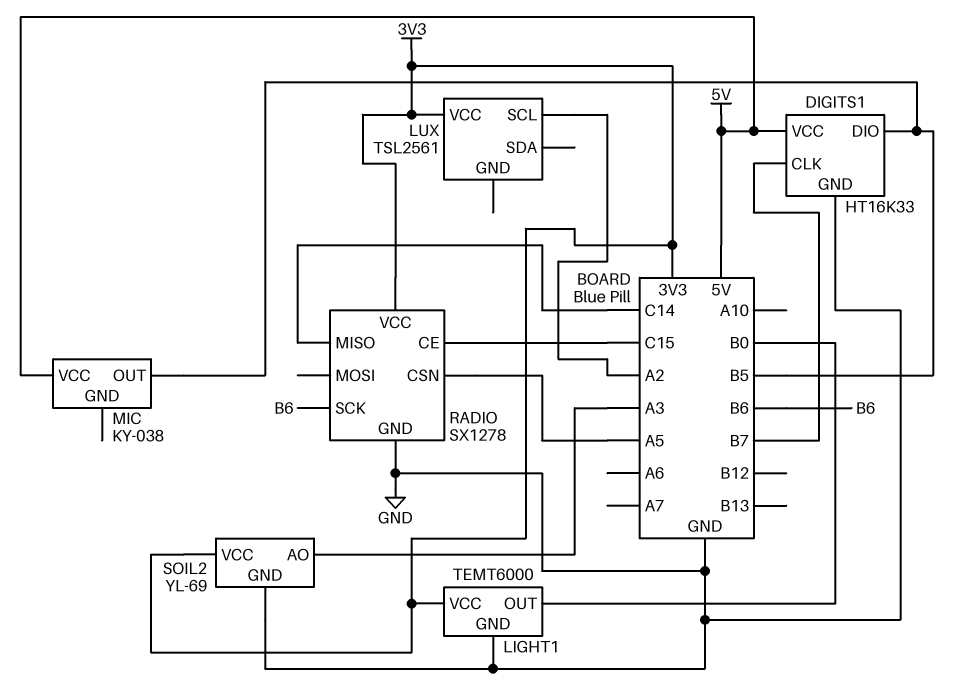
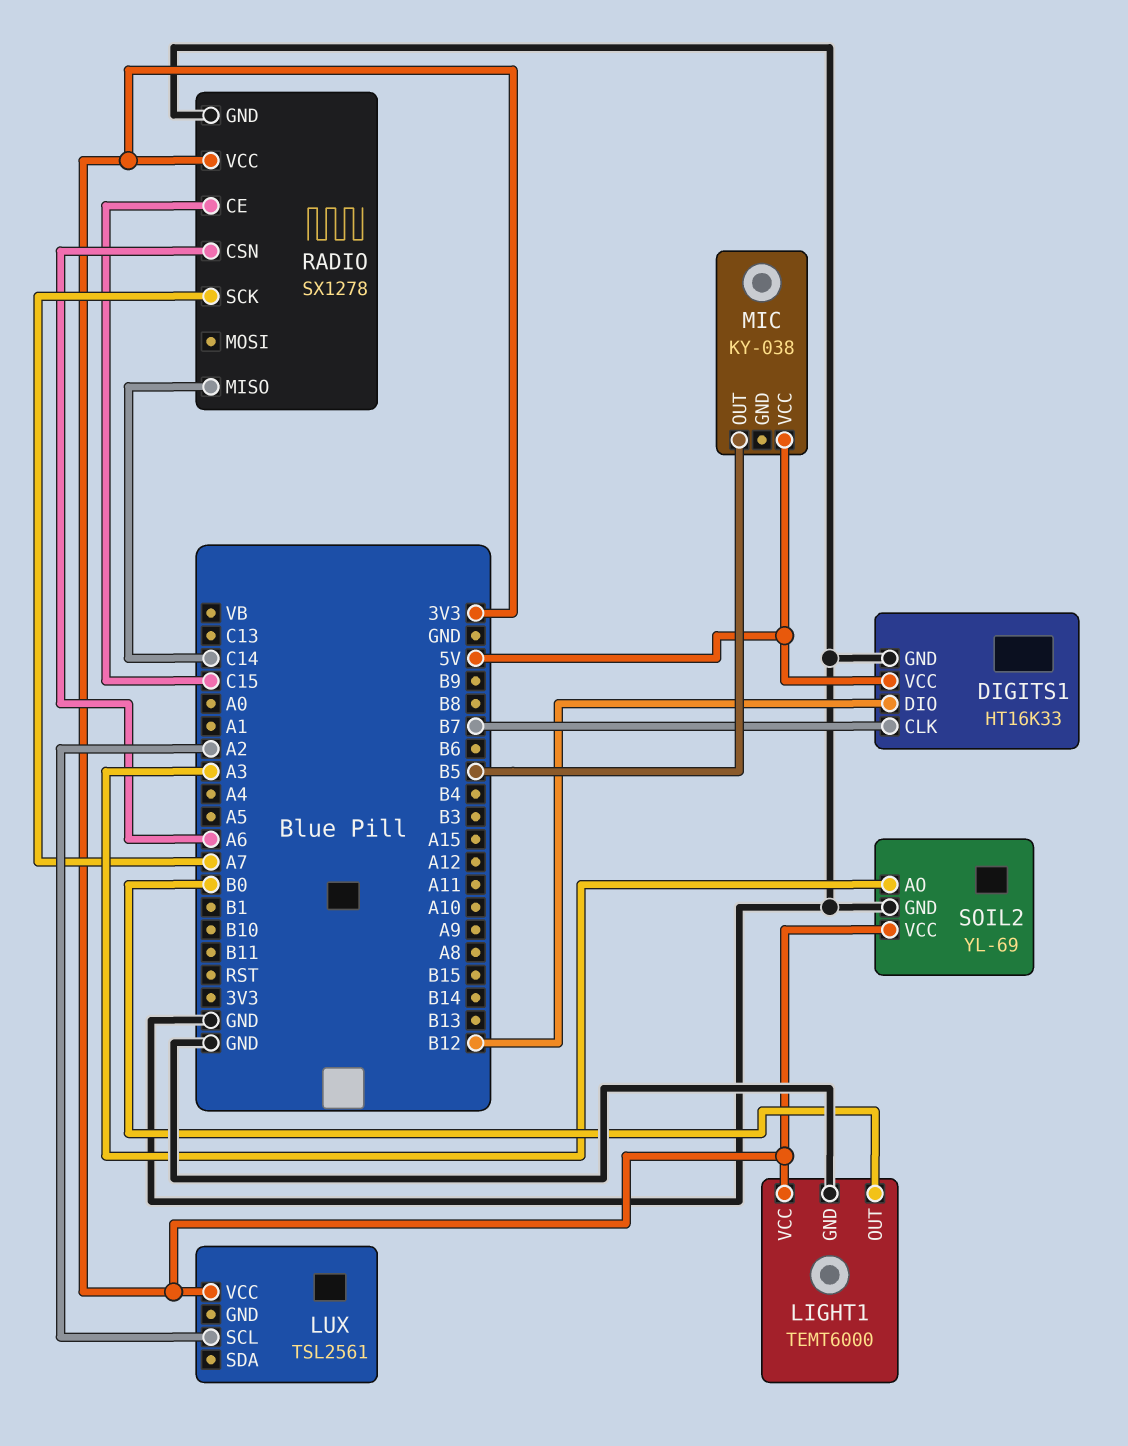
DIGITS1 pin DIO: B5 -> B12
RADIO pin CSN: A5 -> A6
RADIO pin SCK: B6 -> A7

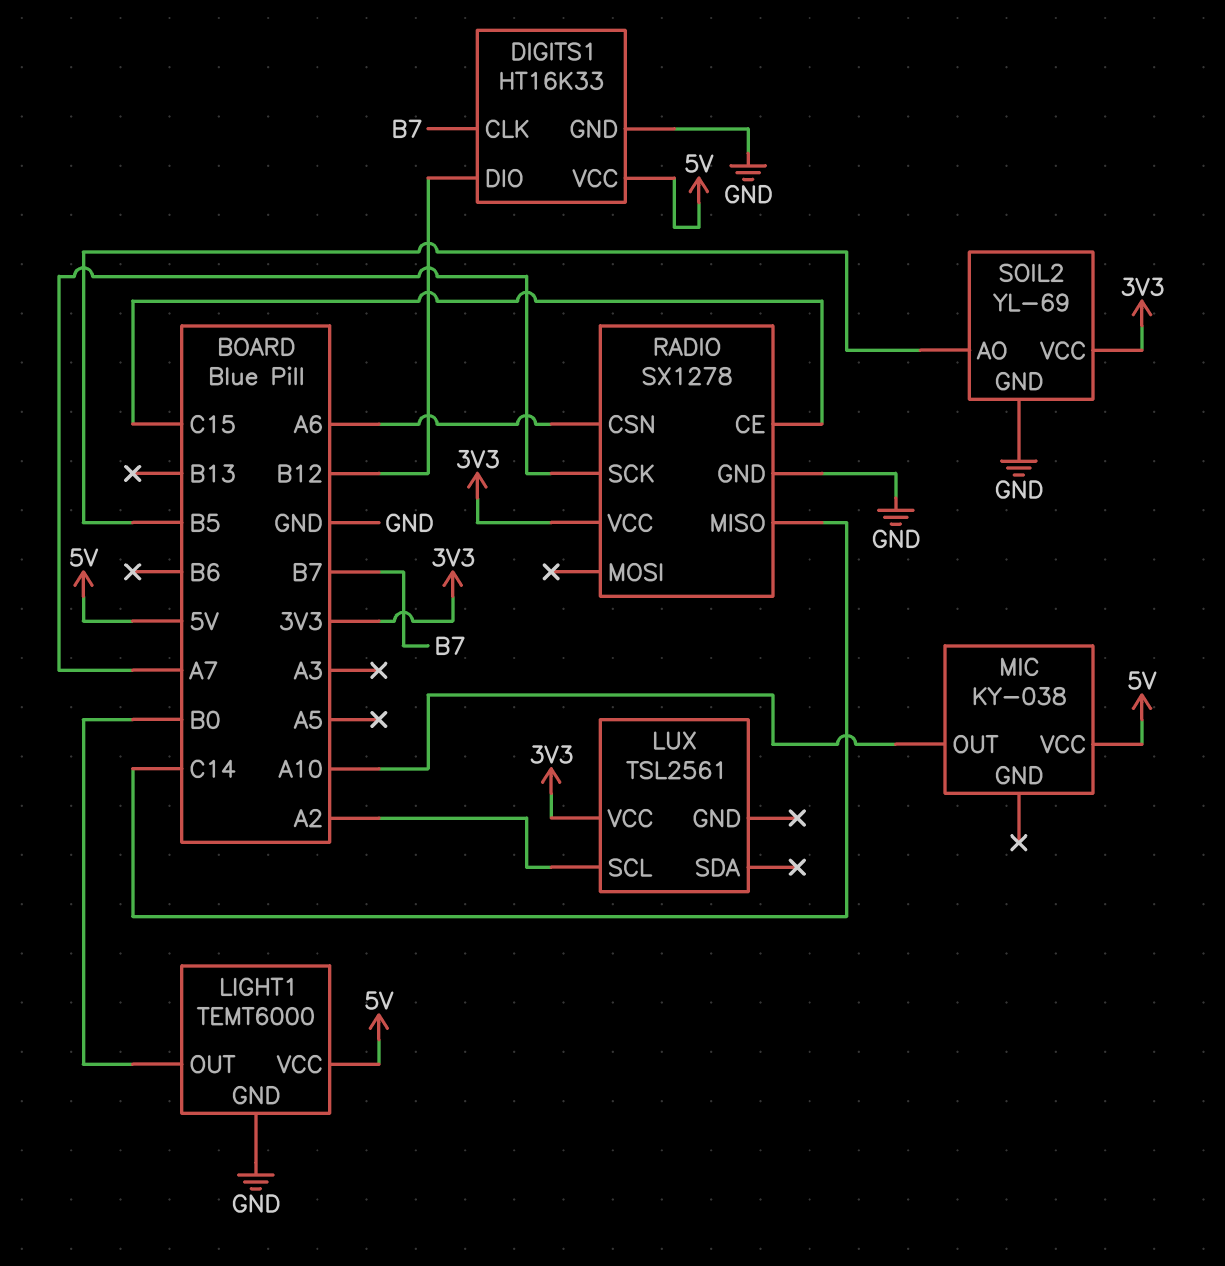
LIGHT1 pin VCC: 3V3 -> 5V
MIC pin OUT: B5 -> A10
SOIL2 pin AO: A3 -> B5

